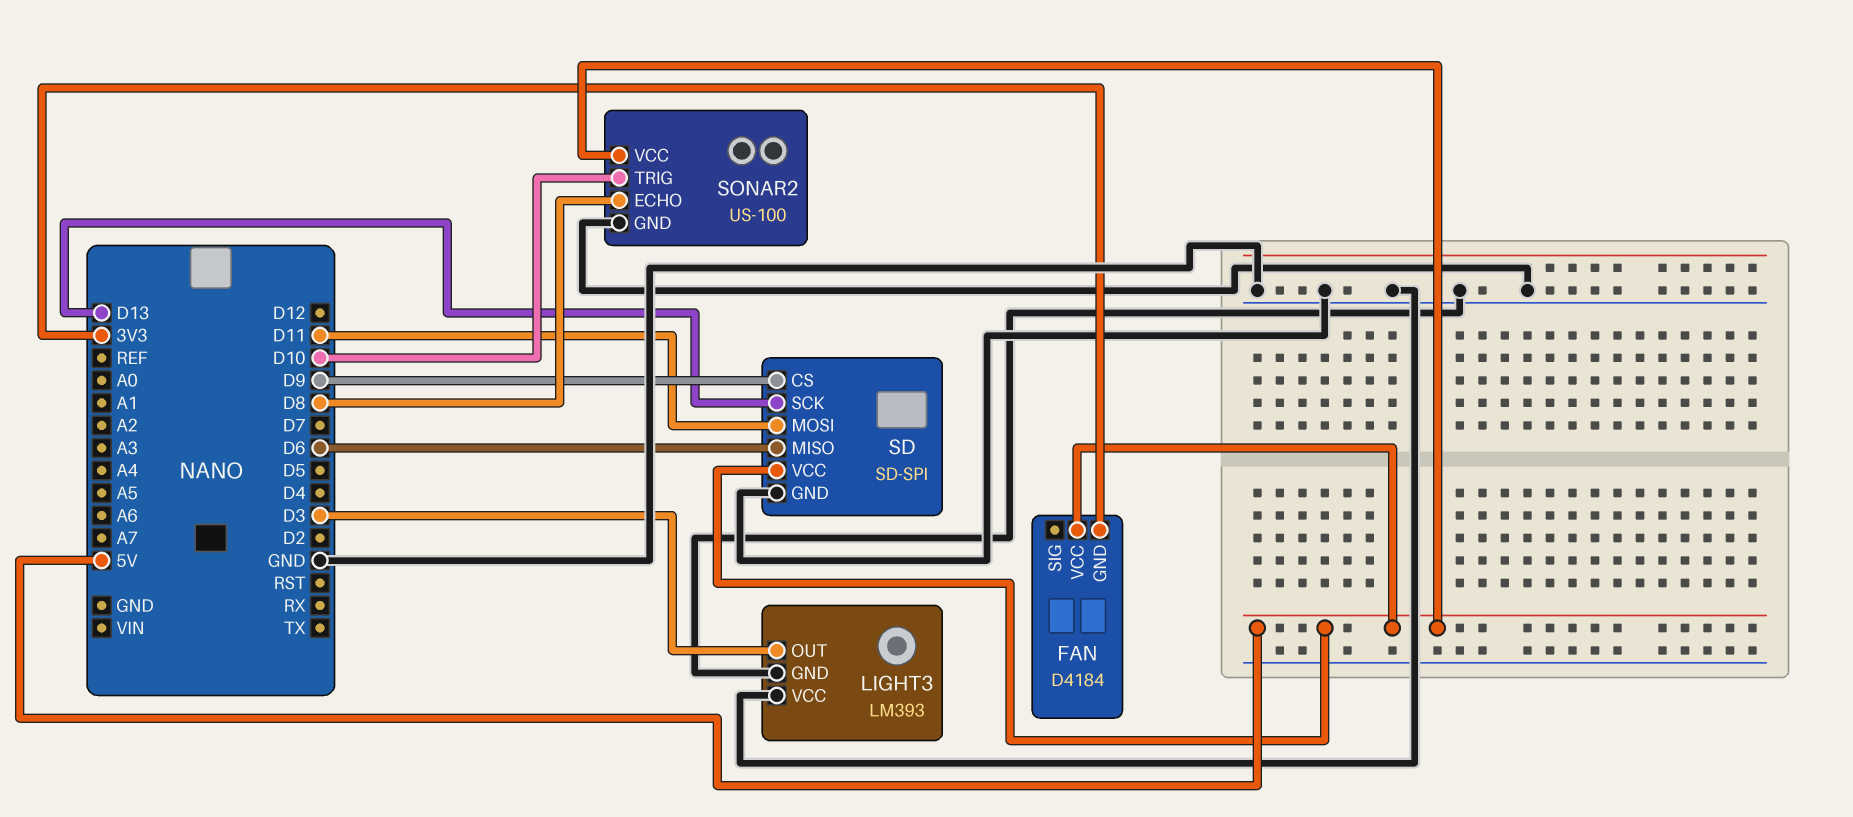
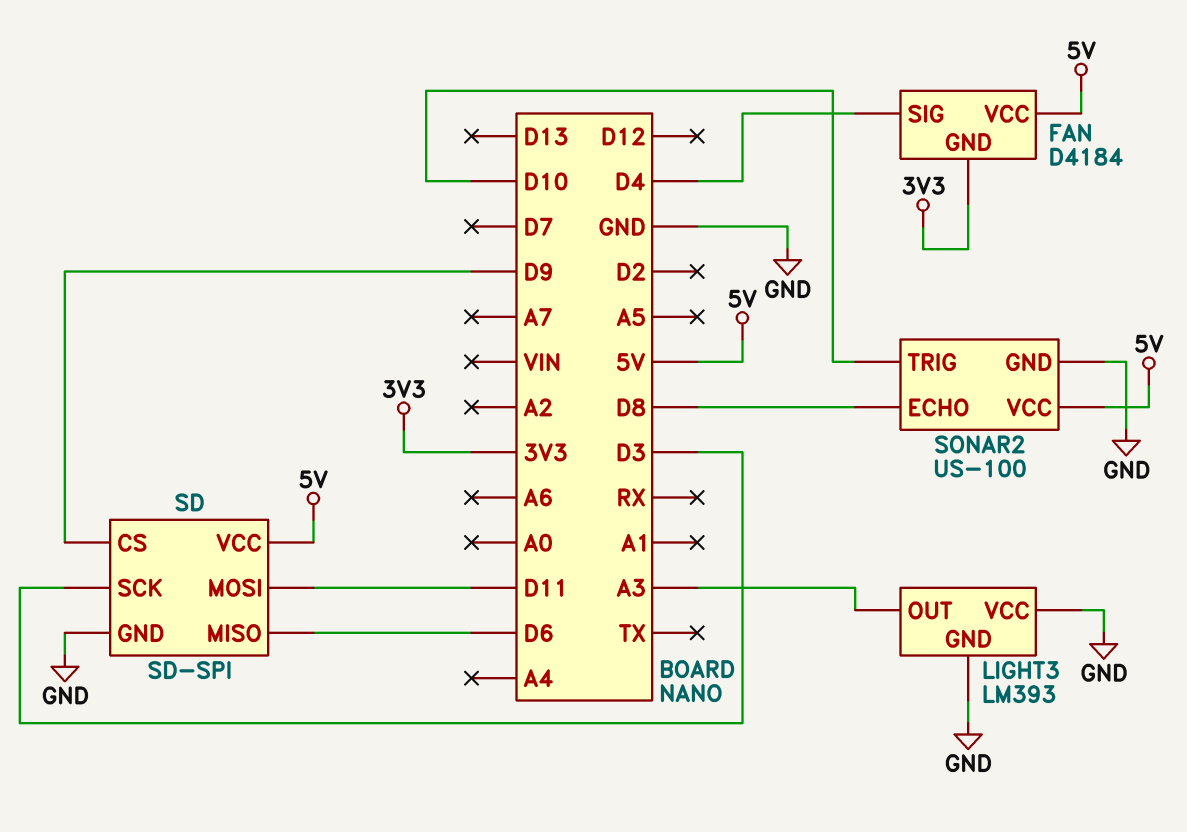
FAN pin SIG: none -> D4
LIGHT3 pin OUT: D3 -> A3
SD pin SCK: D13 -> D3

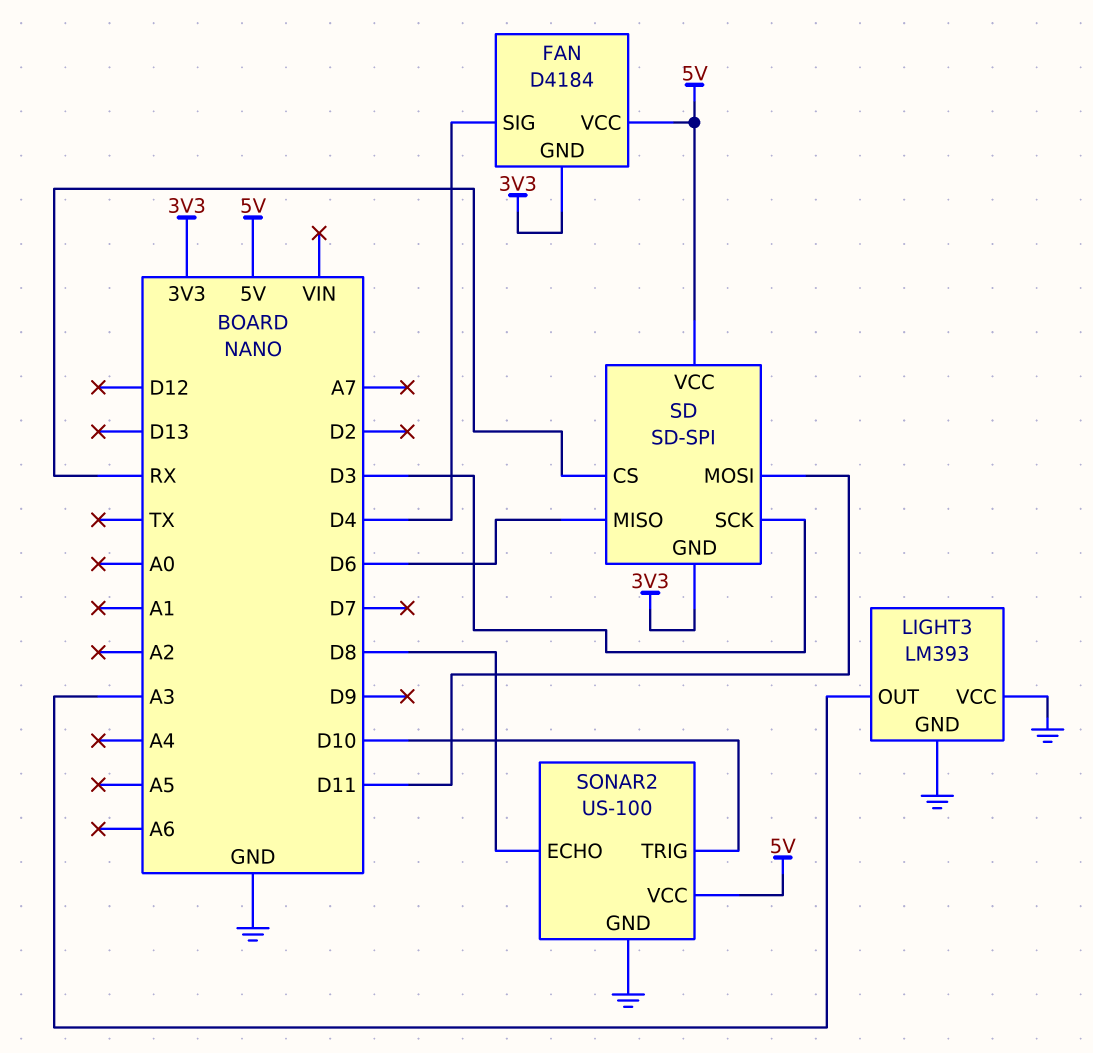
SD pin CS: D9 -> RX
SD pin GND: GND -> 3V3

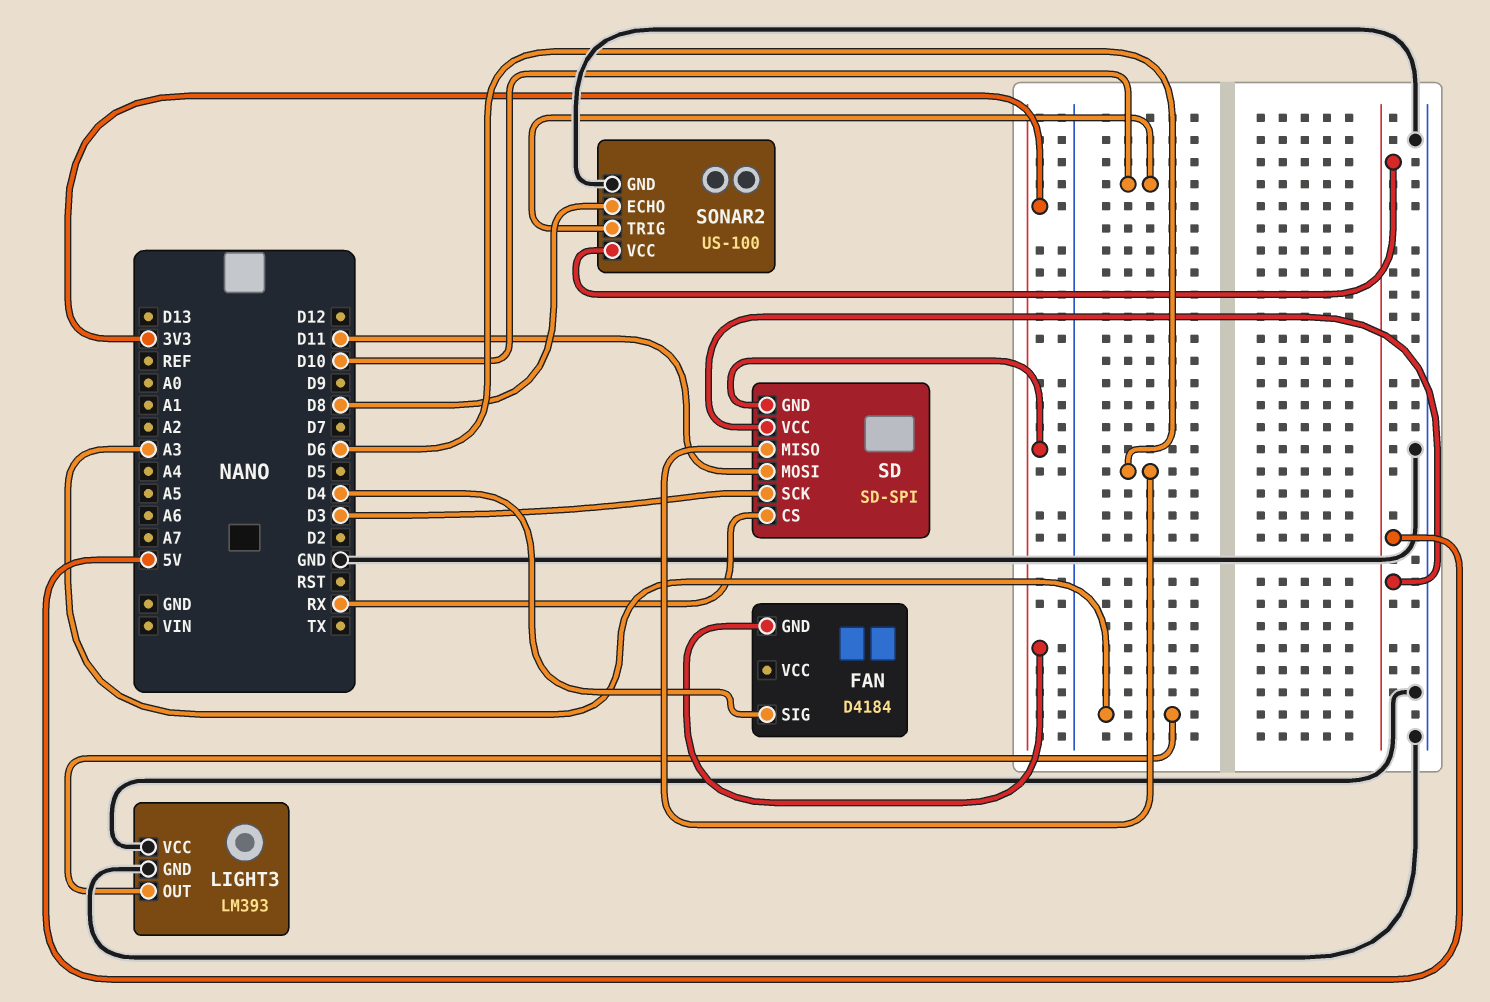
FAN pin VCC: 5V -> none

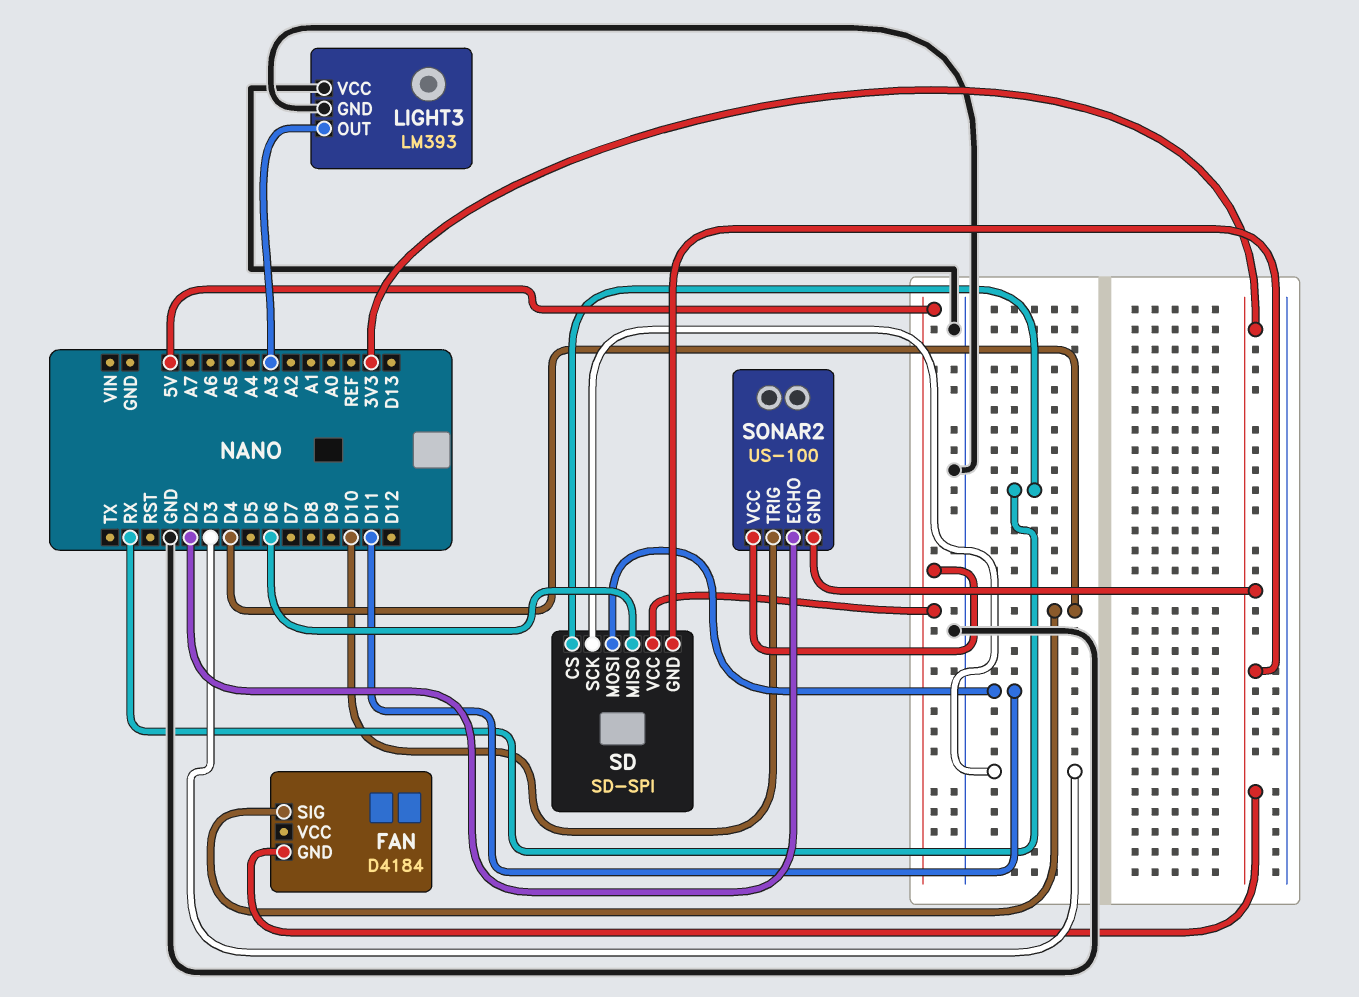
SONAR2 pin ECHO: D8 -> D2
SONAR2 pin GND: GND -> 3V3

